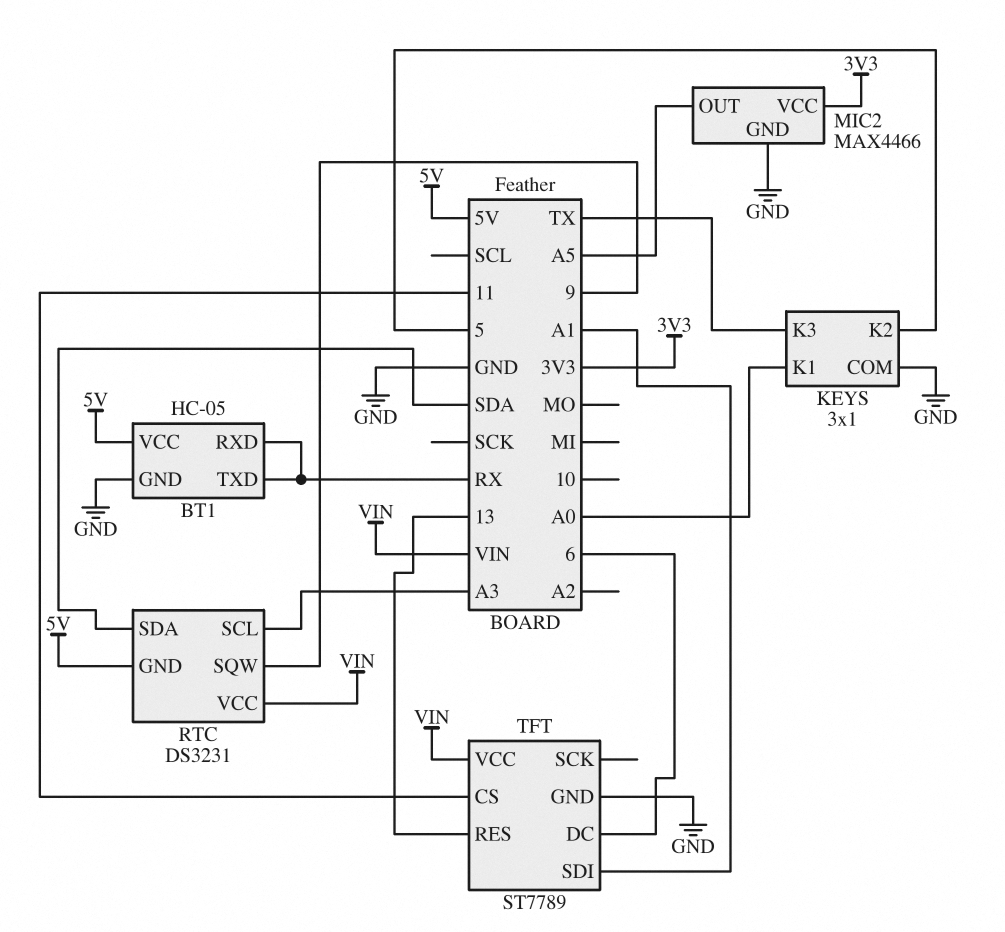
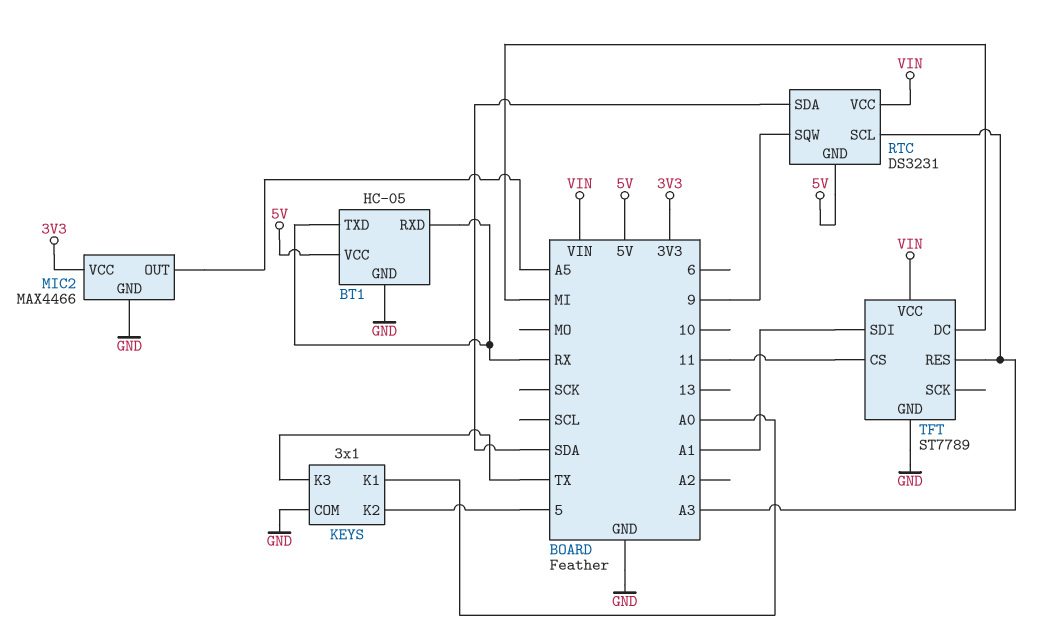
TFT pin DC: 6 -> MI
TFT pin RES: 13 -> A3

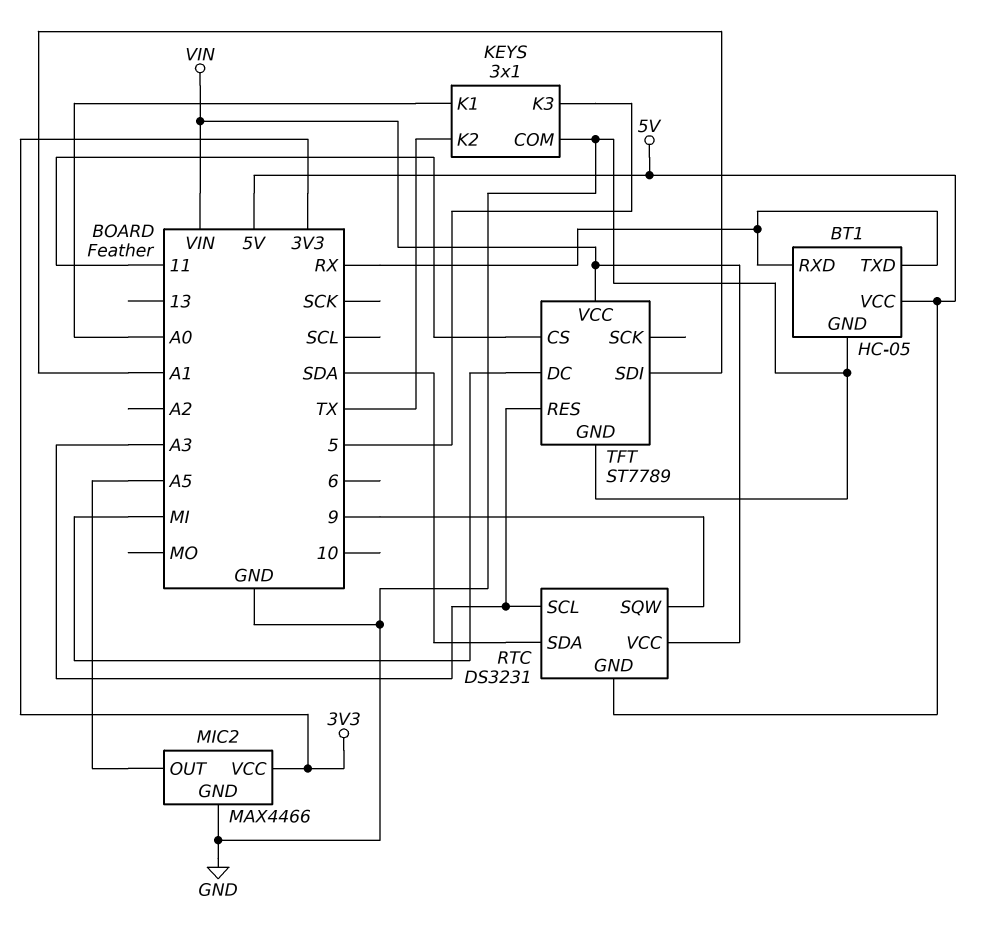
KEYS pin K2: 5 -> TX
KEYS pin K3: TX -> 5

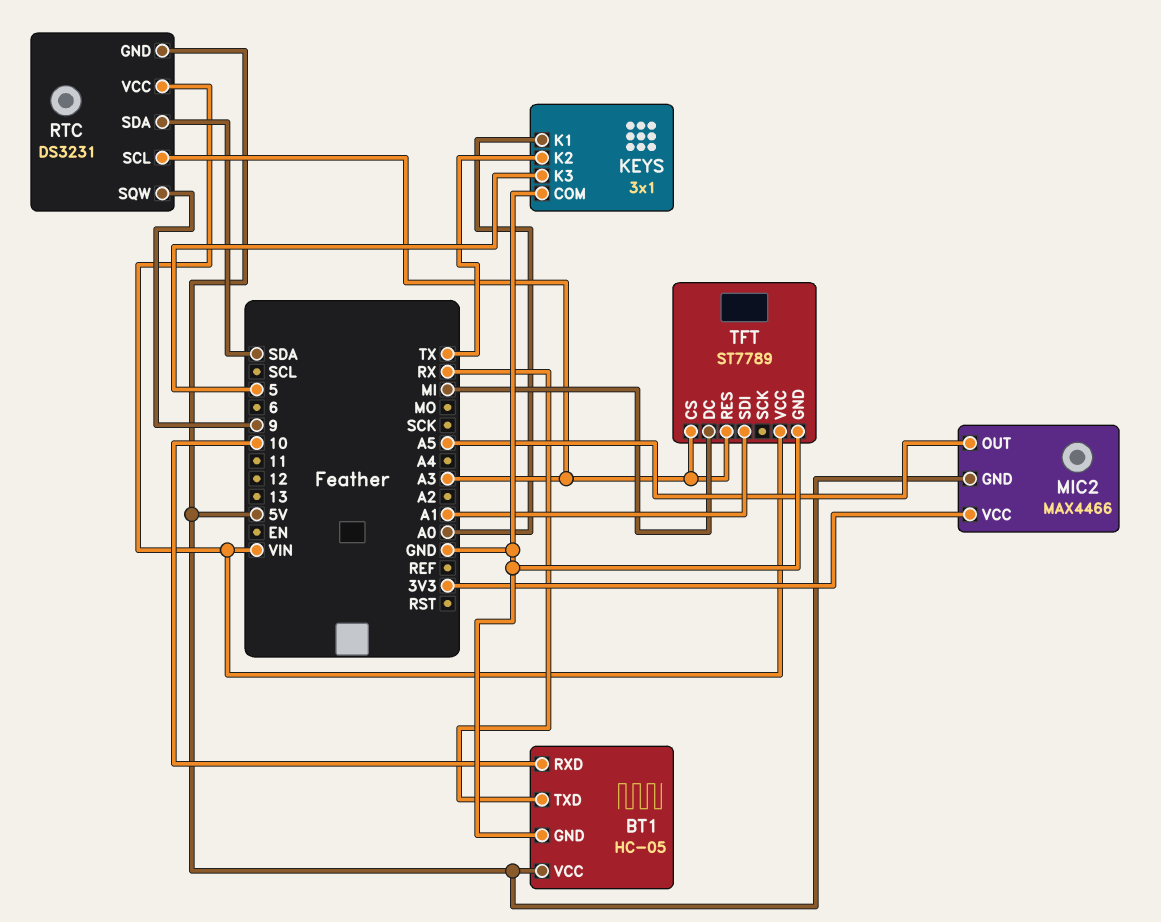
BT1 pin RXD: RX -> 10
MIC2 pin GND: GND -> 5V
TFT pin CS: 11 -> A3

